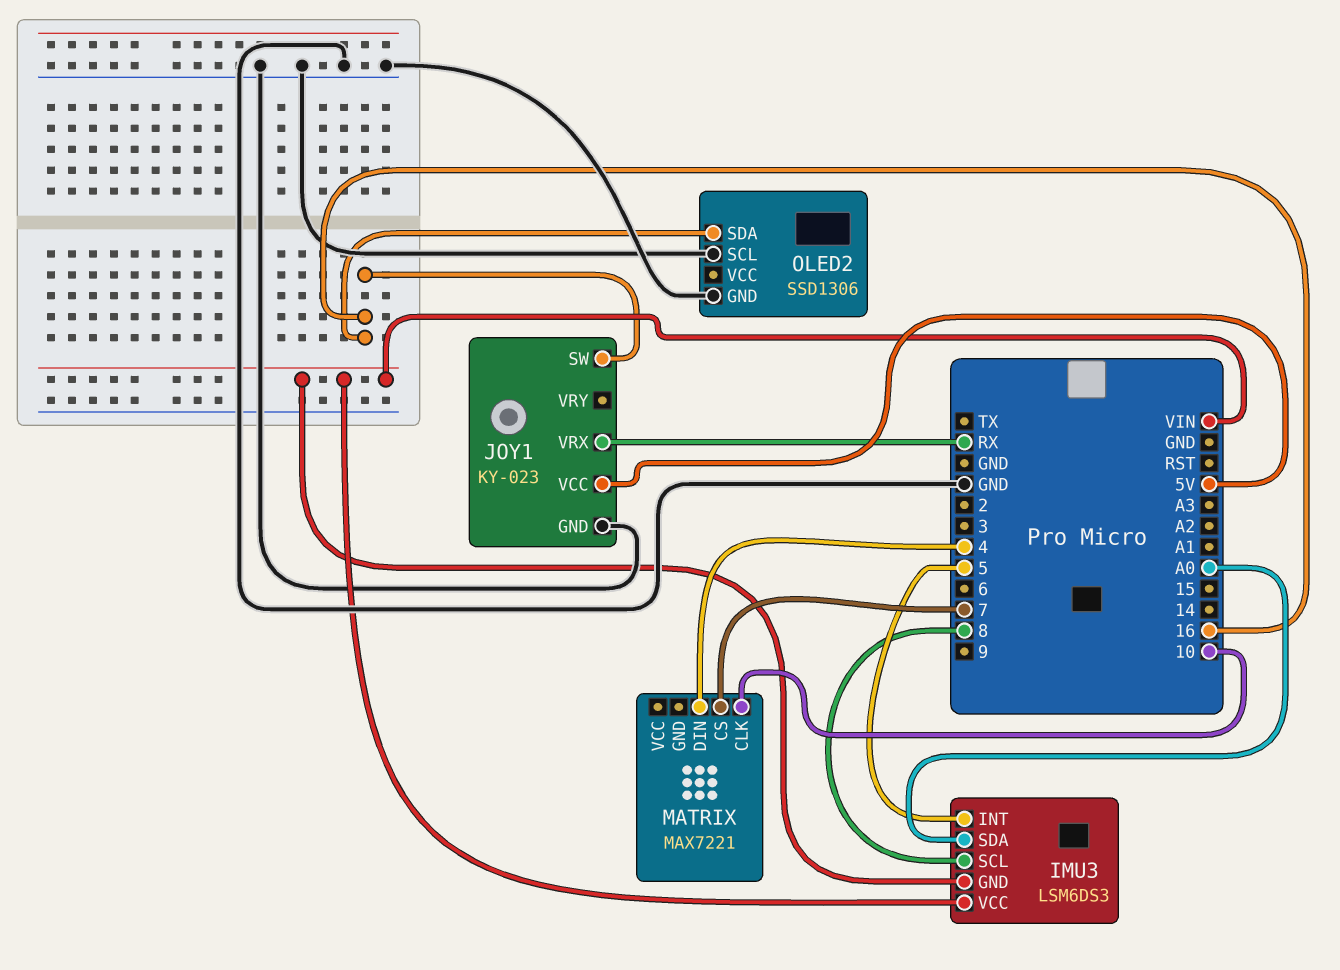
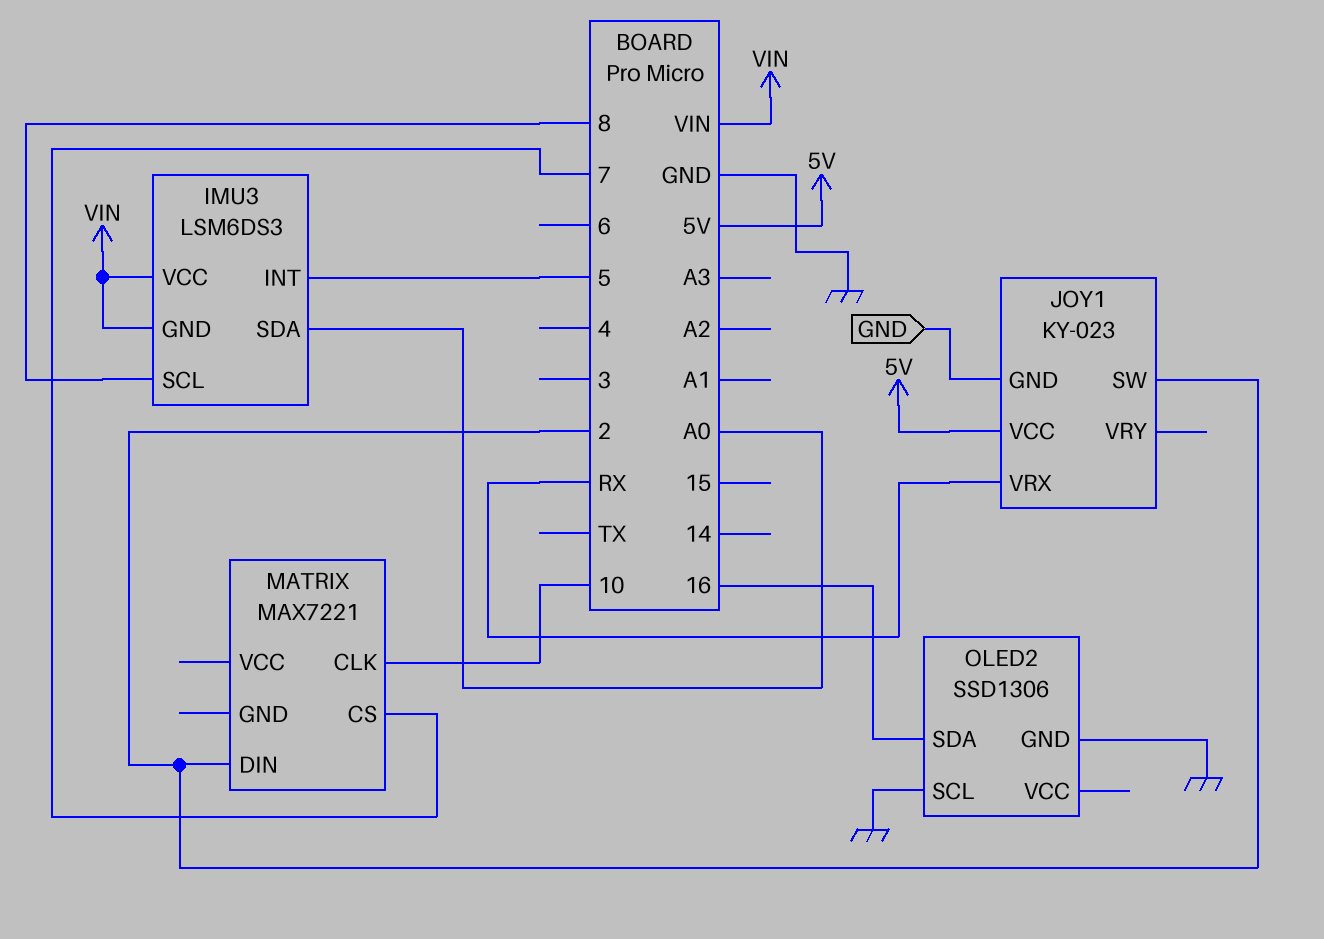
JOY1 pin SW: 16 -> 2
MATRIX pin DIN: 4 -> 2

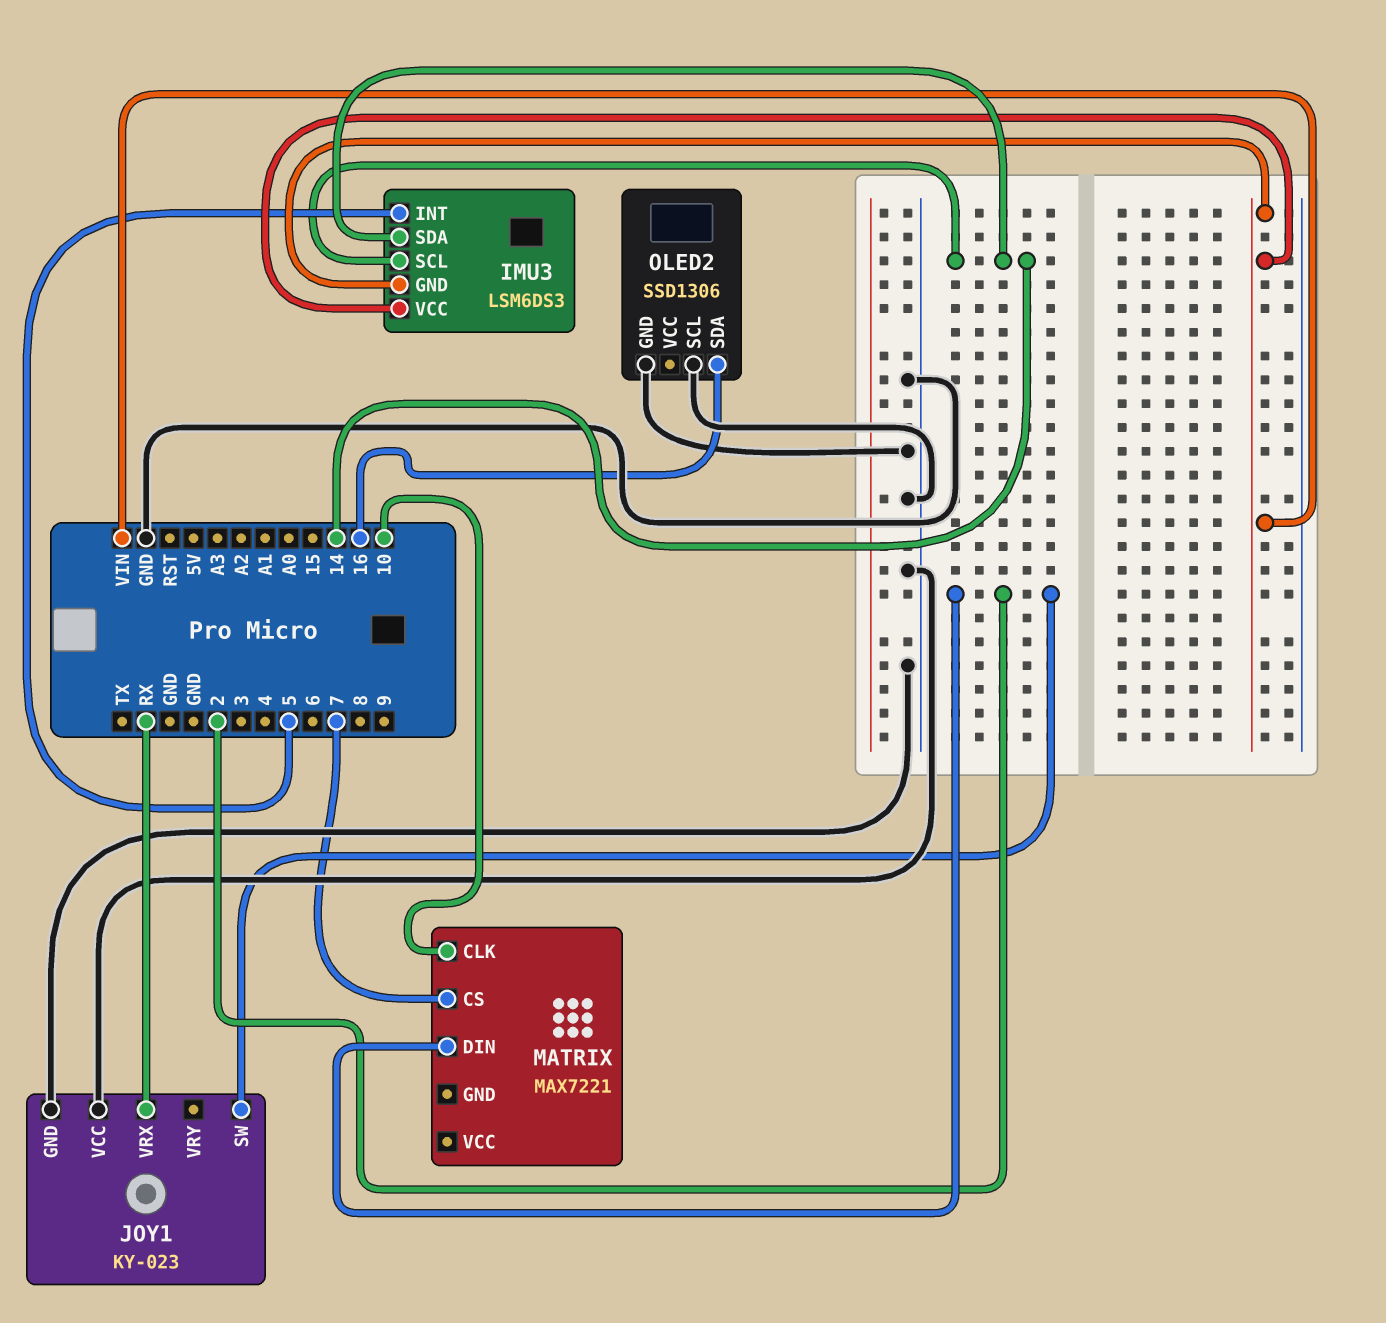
IMU3 pin SCL: 8 -> 14
IMU3 pin SDA: A0 -> 14
JOY1 pin VCC: 5V -> GND

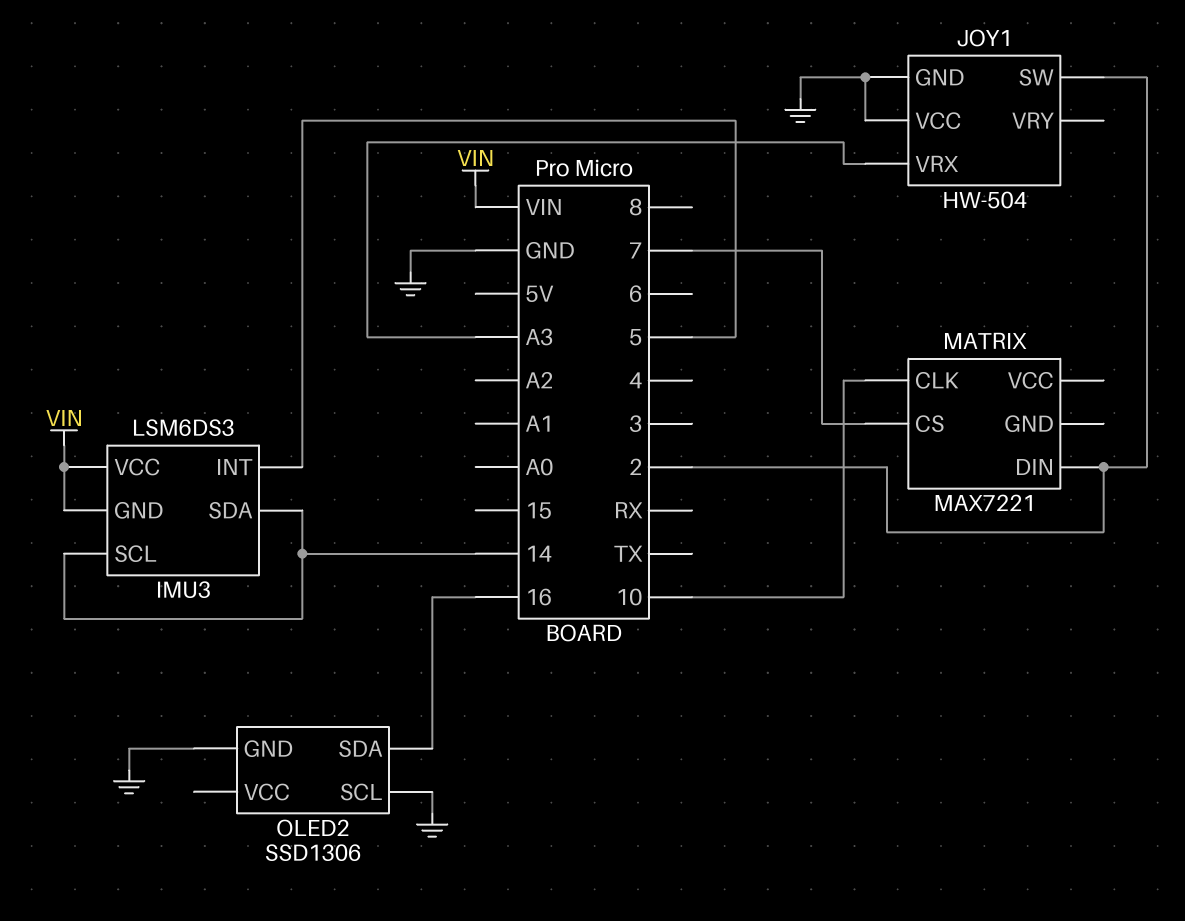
JOY1: KY-023 -> HW-504
JOY1 pin VRX: RX -> A3

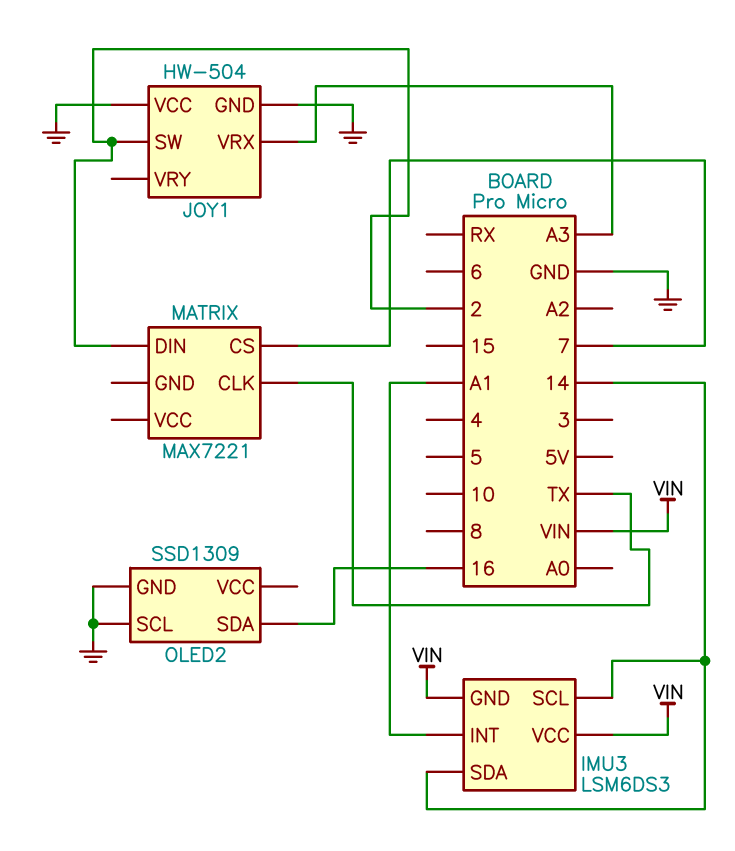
IMU3 pin INT: 5 -> A1
MATRIX pin CLK: 10 -> TX
OLED2: SSD1306 -> SSD1309

